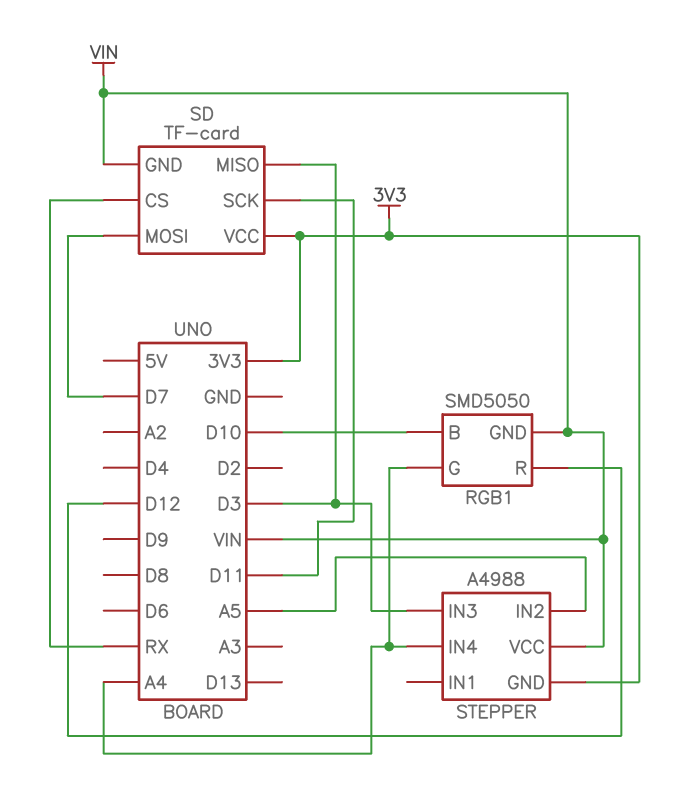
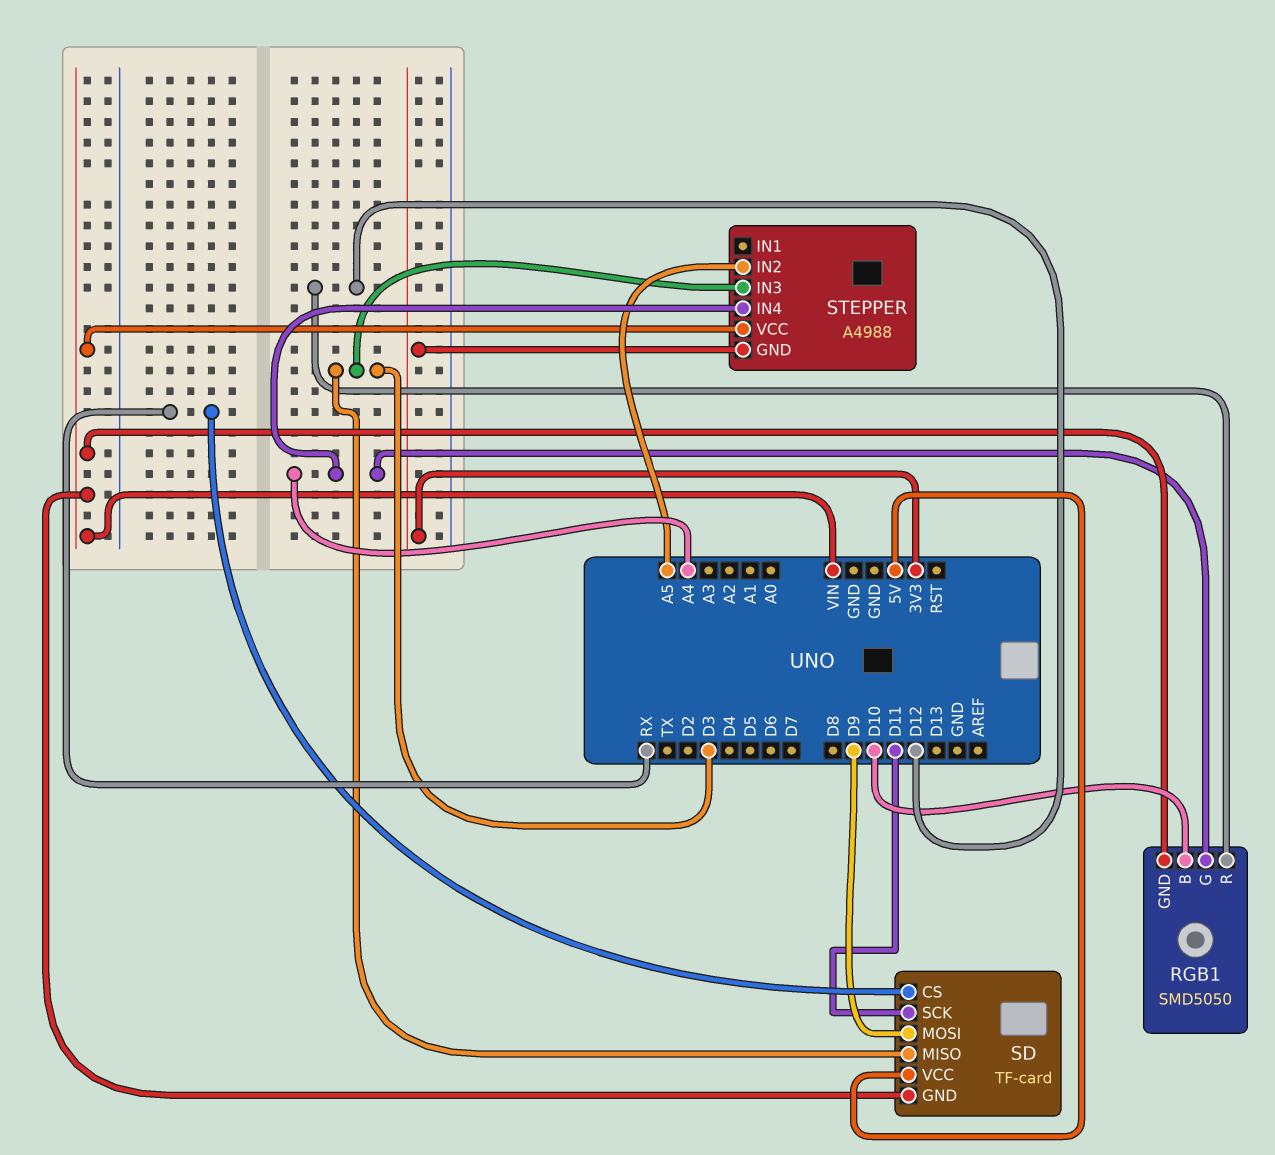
SD pin MOSI: D7 -> D9
SD pin VCC: 3V3 -> 5V

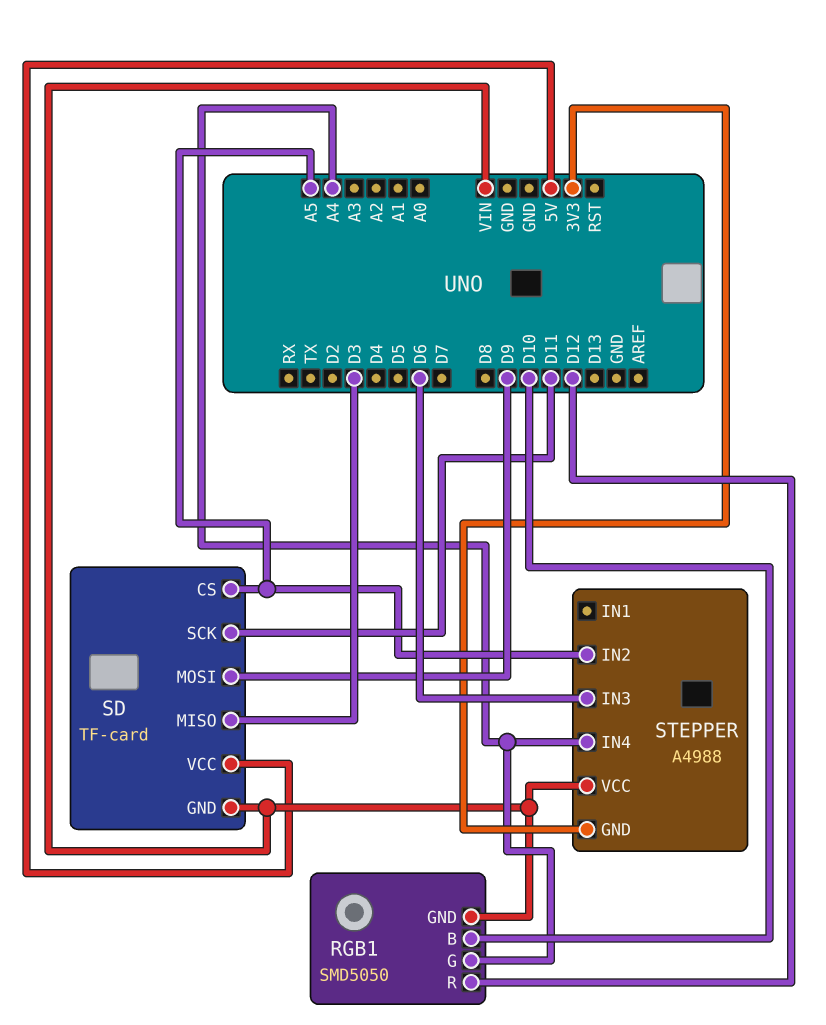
SD pin CS: RX -> A5
STEPPER pin IN3: D3 -> D6

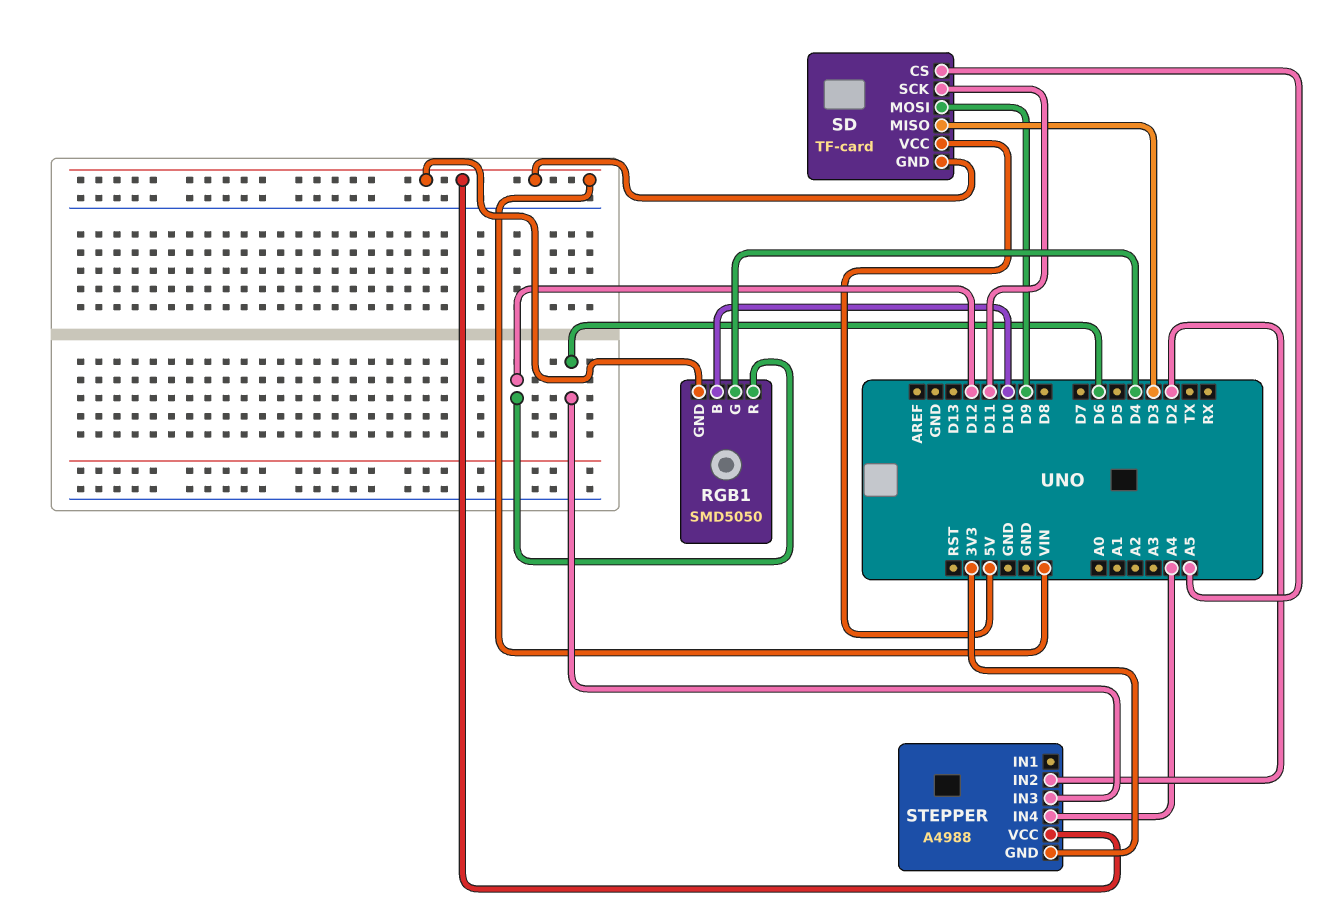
RGB1 pin G: A4 -> D4
STEPPER pin IN2: A5 -> D2

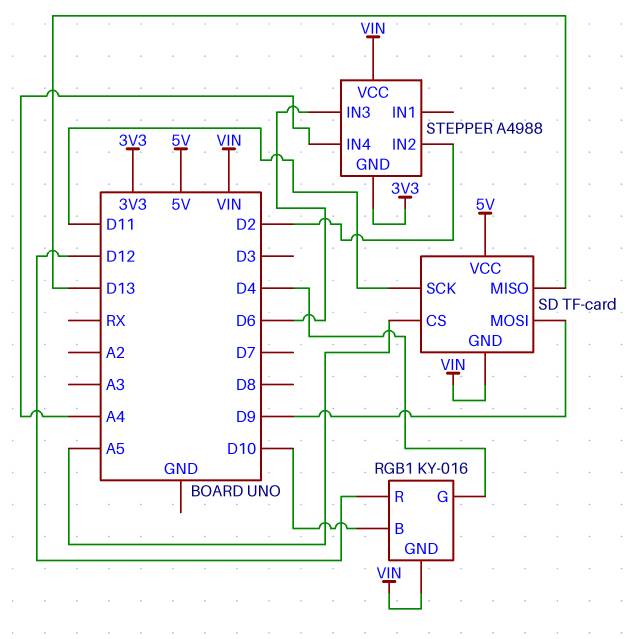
RGB1: SMD5050 -> KY-016
SD pin MISO: D3 -> D13

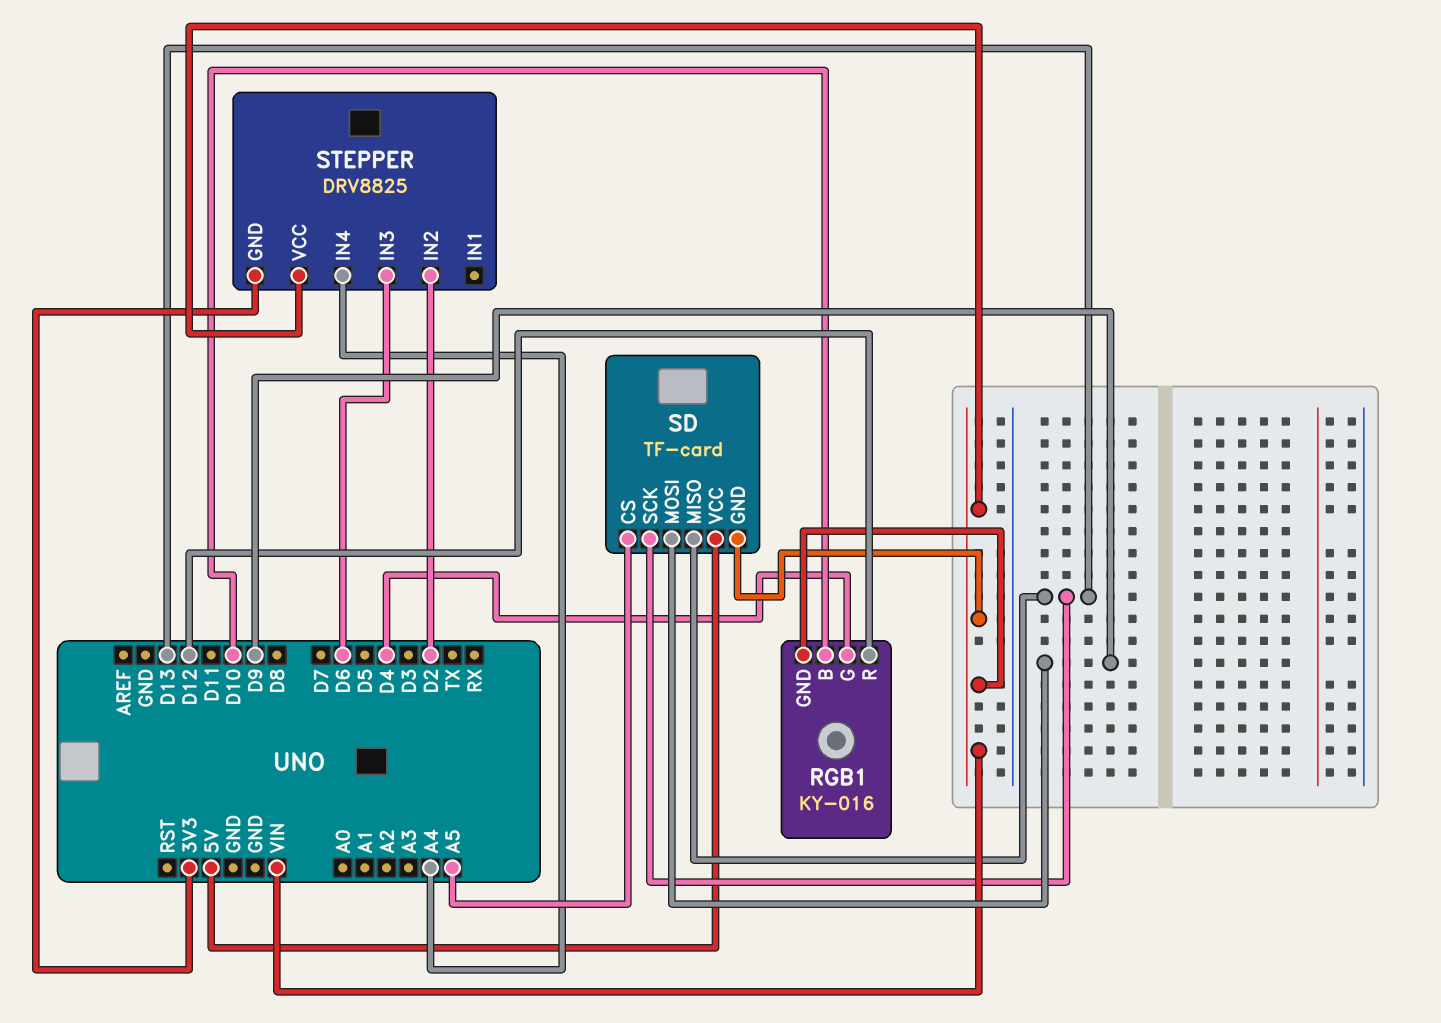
SD pin SCK: D11 -> D13
STEPPER: A4988 -> DRV8825

